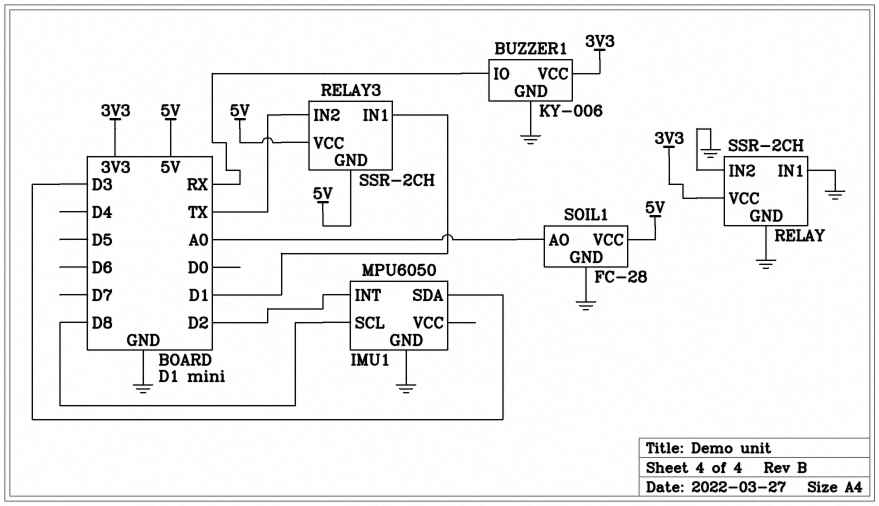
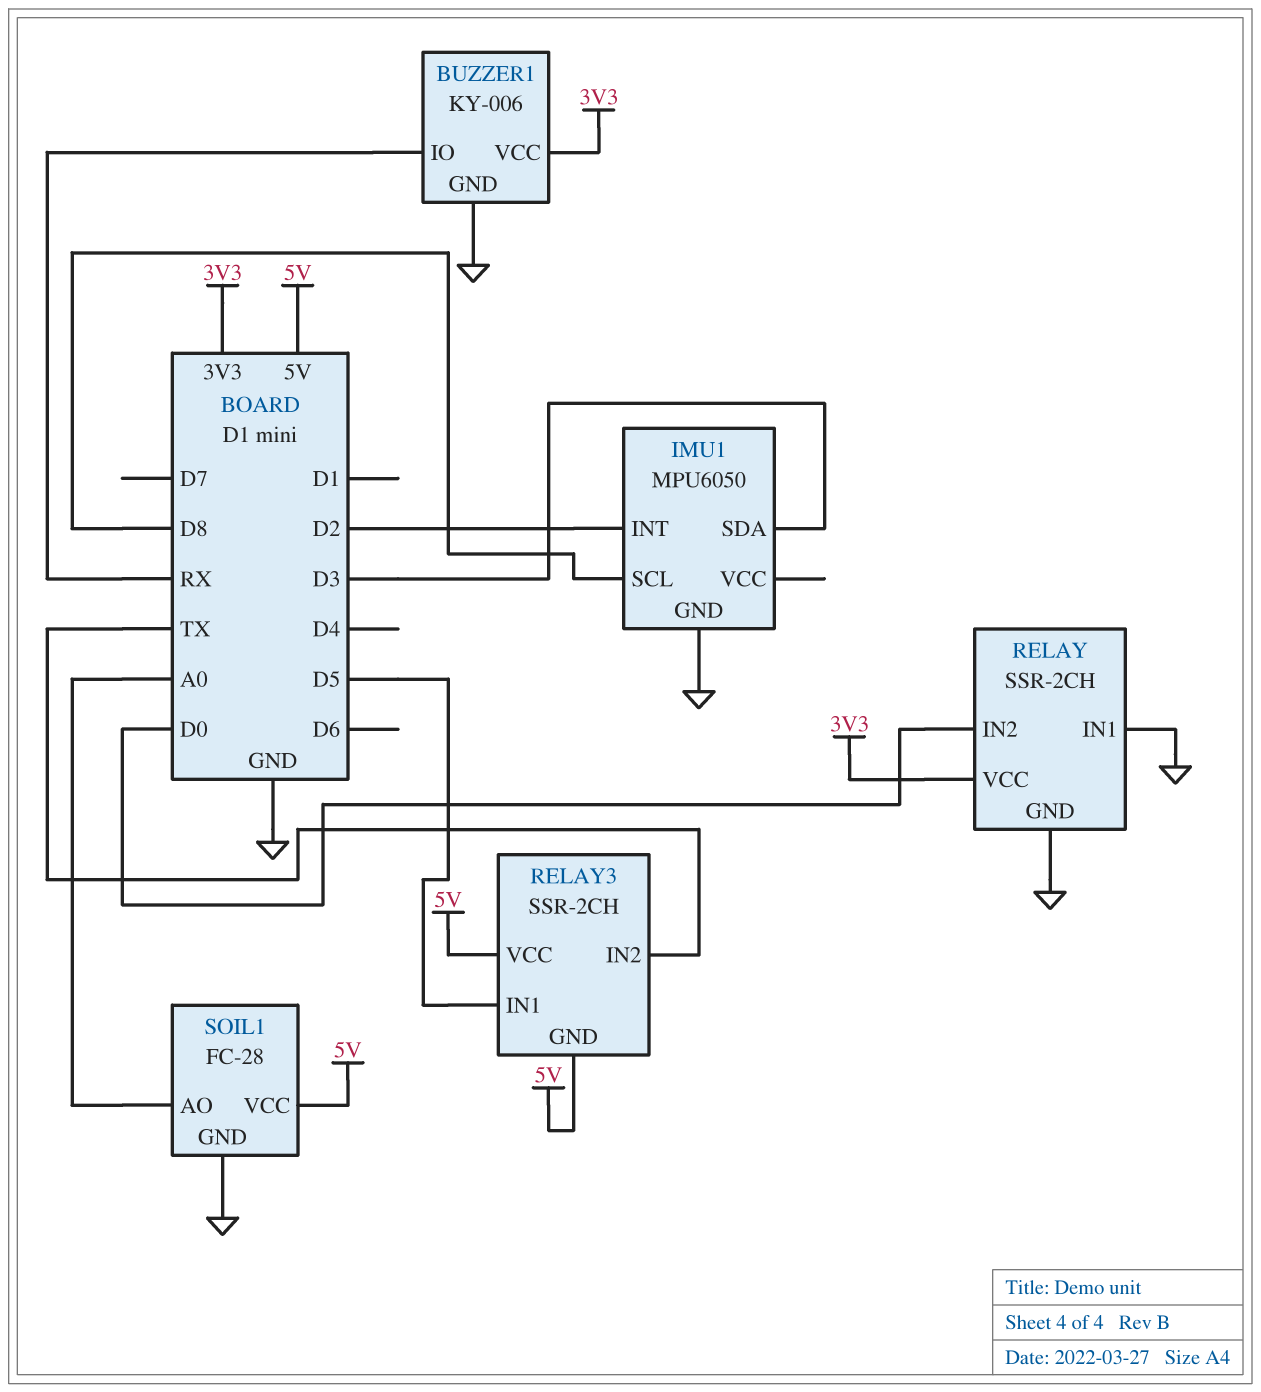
RELAY pin IN2: GND -> D0
RELAY3 pin IN1: D1 -> D5

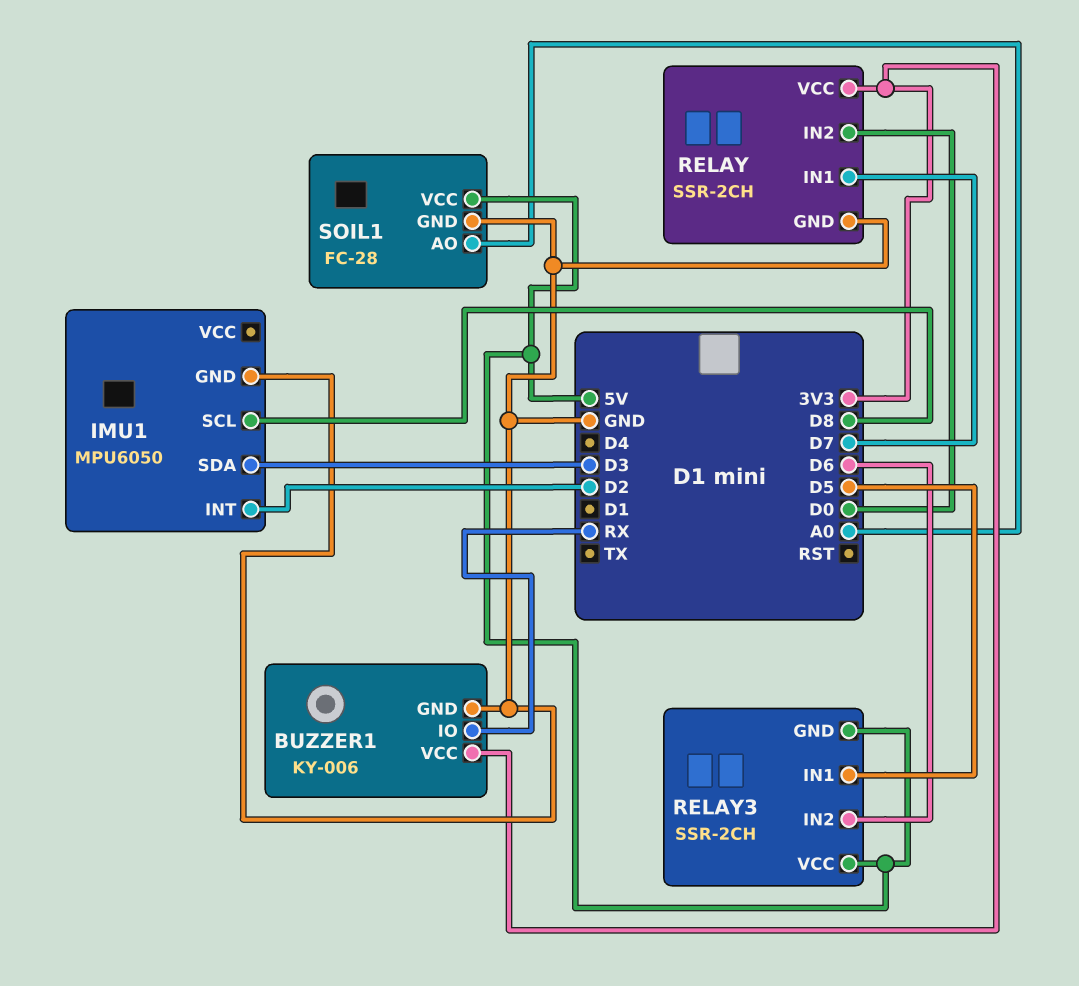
RELAY pin IN1: GND -> D7
RELAY3 pin IN2: TX -> D6

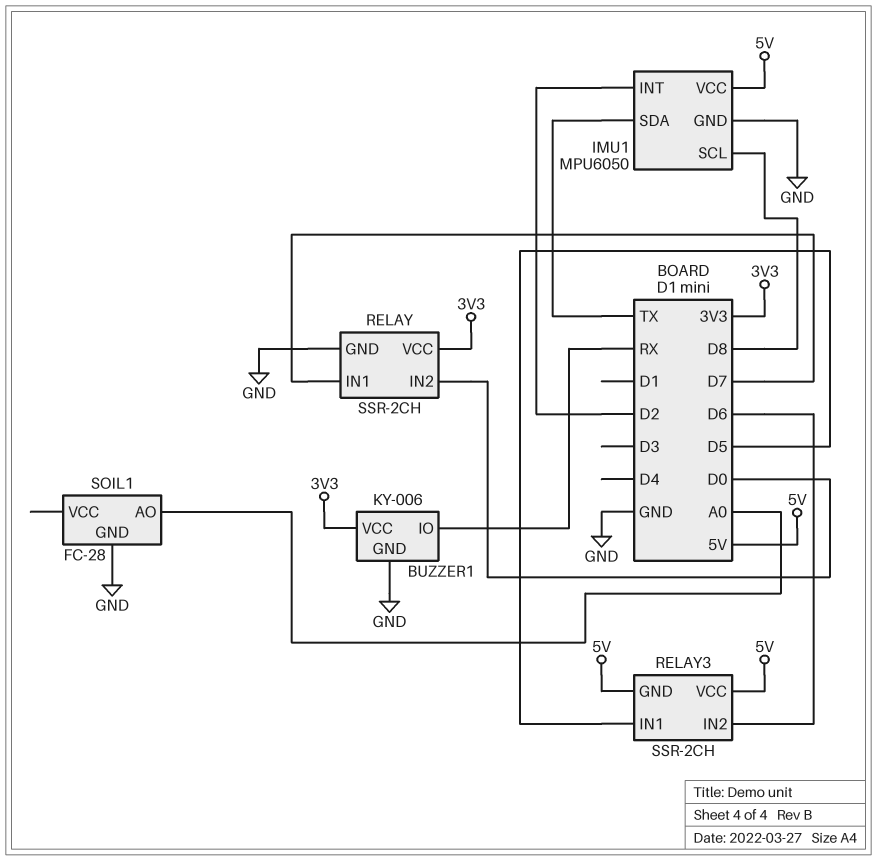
IMU1 pin SDA: D3 -> TX
IMU1 pin VCC: none -> 5V
SOIL1 pin VCC: 5V -> none

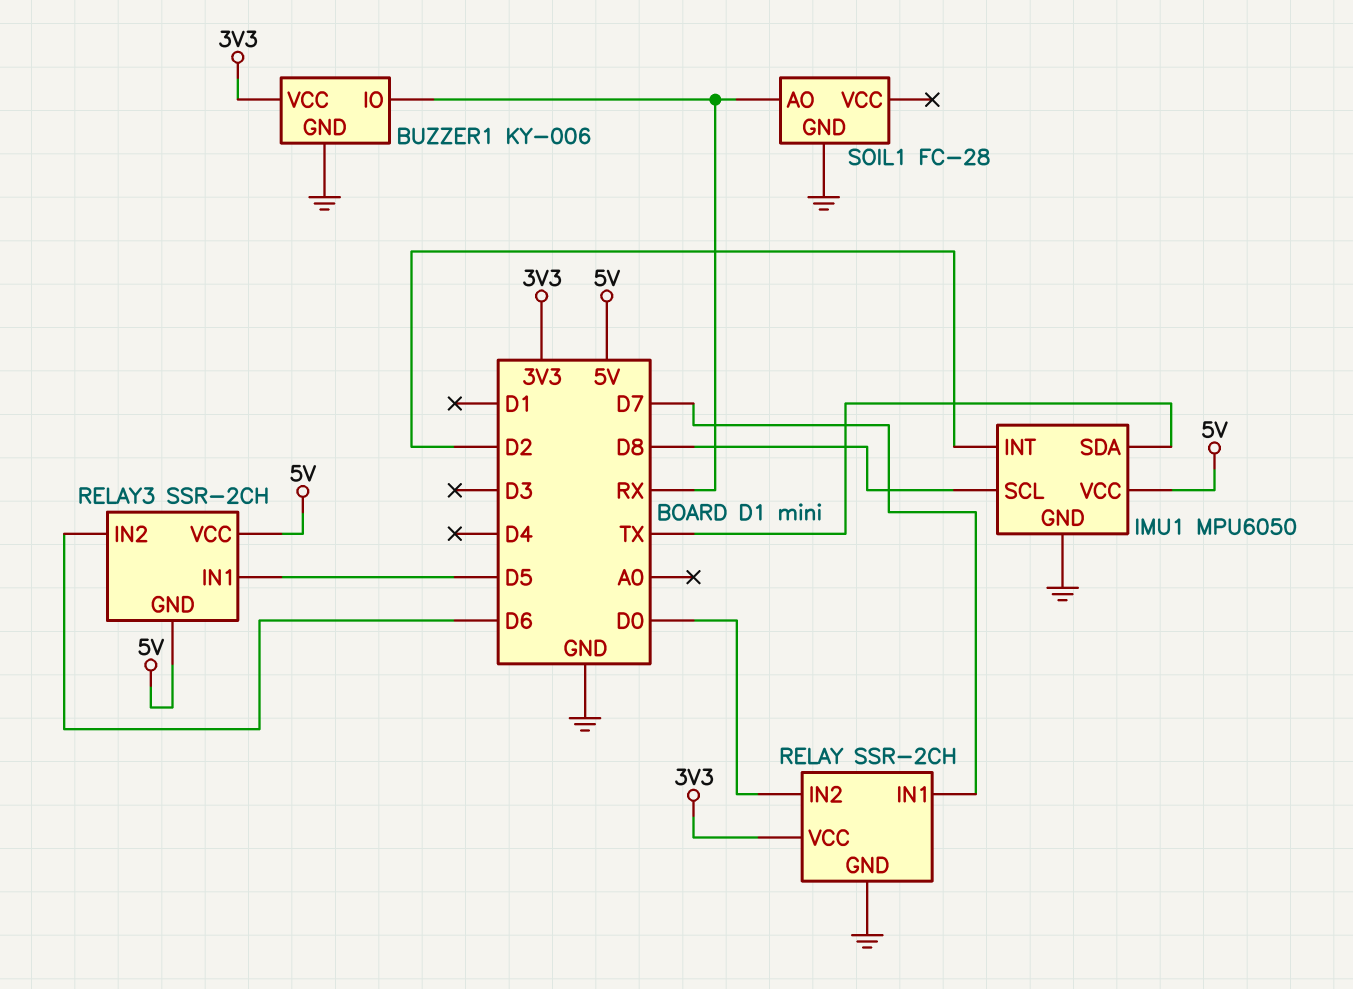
SOIL1 pin AO: A0 -> RX

